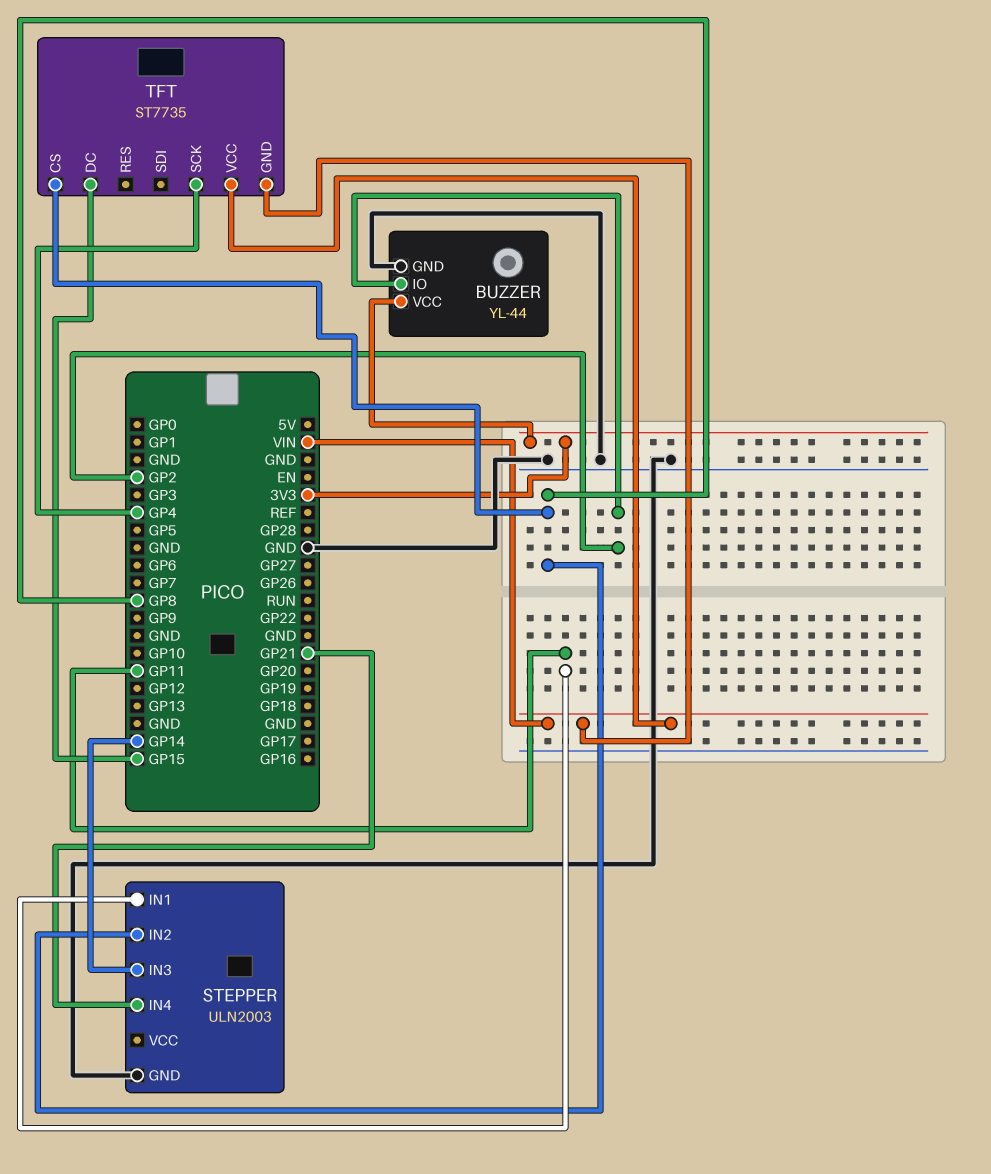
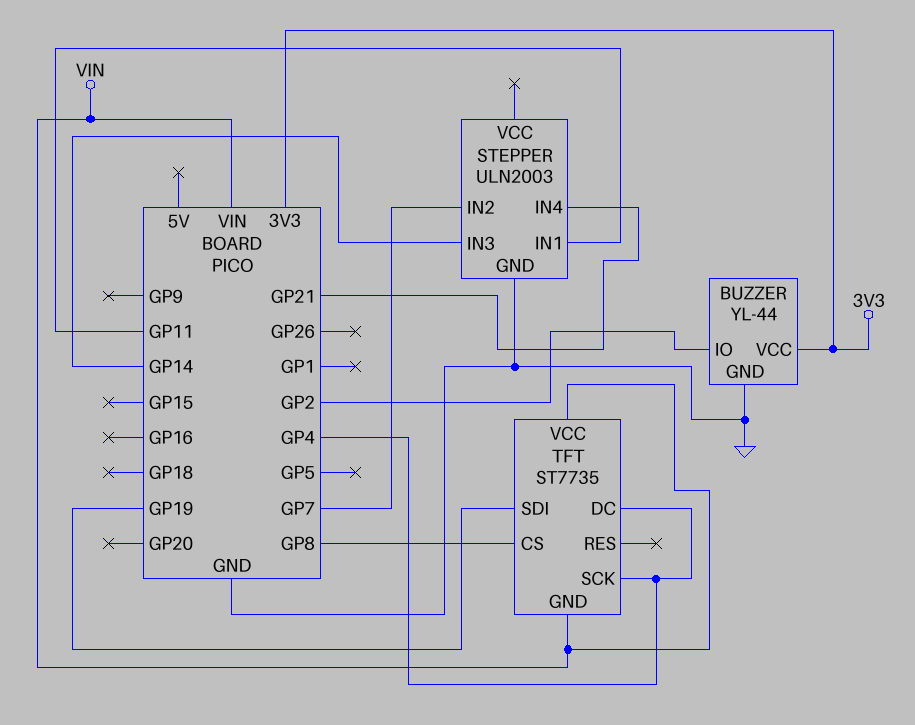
STEPPER pin IN2: GP8 -> GP7
TFT pin DC: GP15 -> GP4
TFT pin SDI: none -> GP19

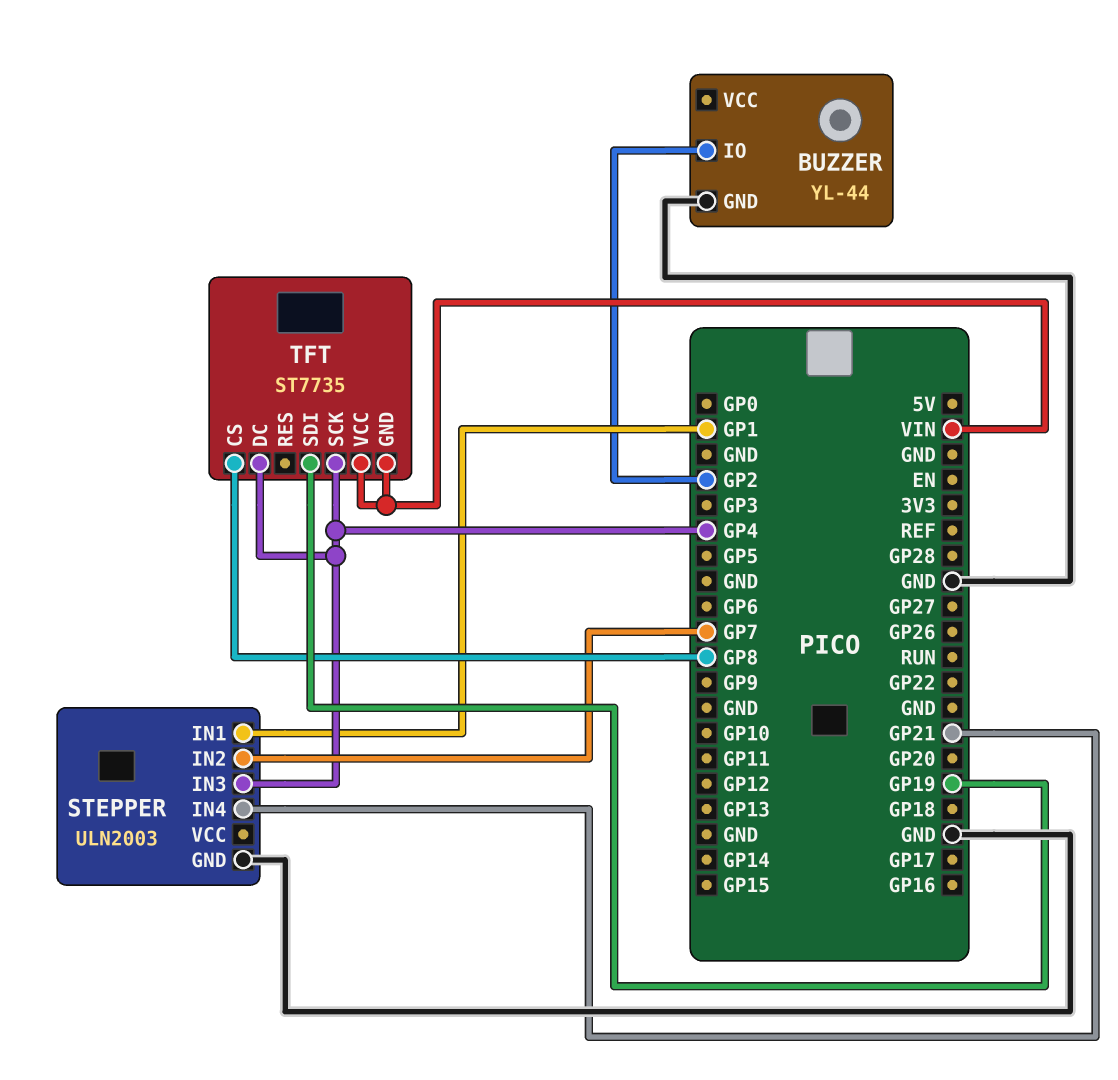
BUZZER pin VCC: 3V3 -> none
STEPPER pin IN1: GP11 -> GP1
STEPPER pin IN3: GP14 -> GP4

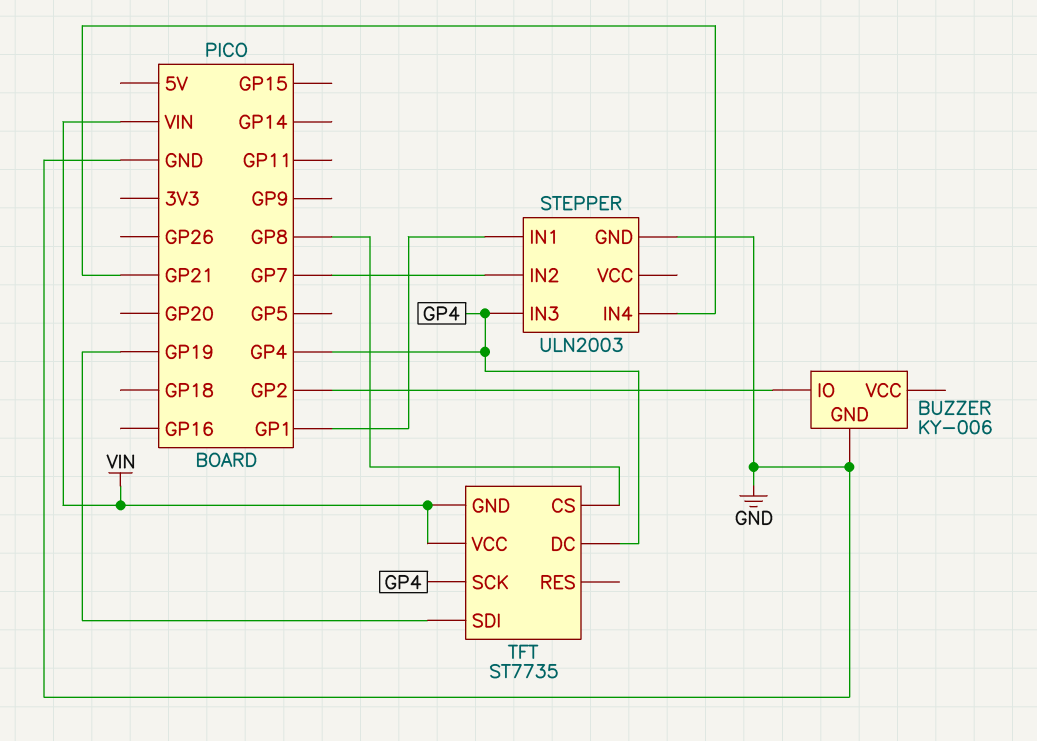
BUZZER: YL-44 -> KY-006

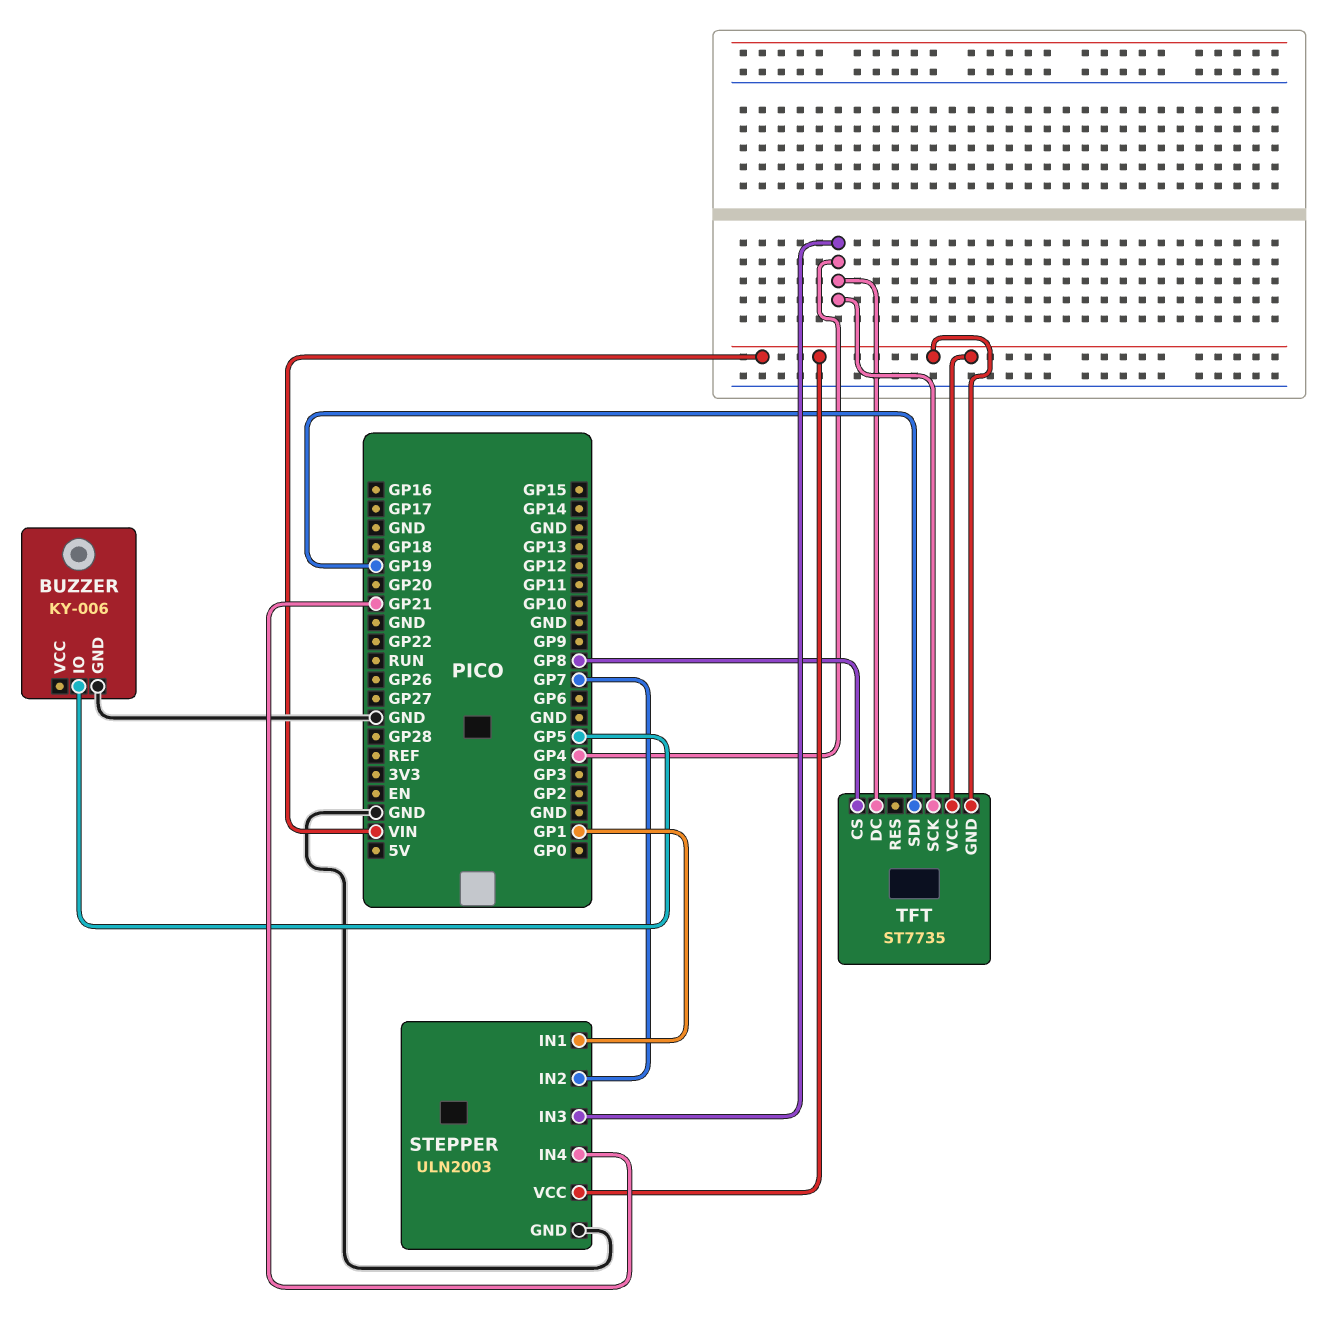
BUZZER pin IO: GP2 -> GP5
STEPPER pin VCC: none -> VIN

